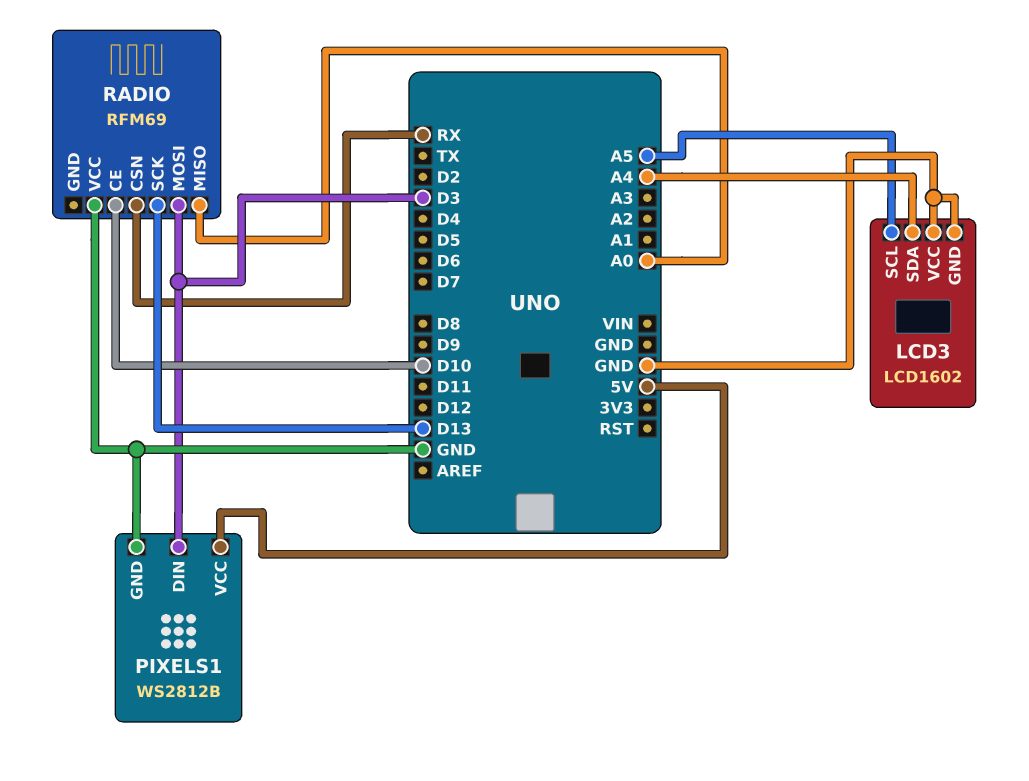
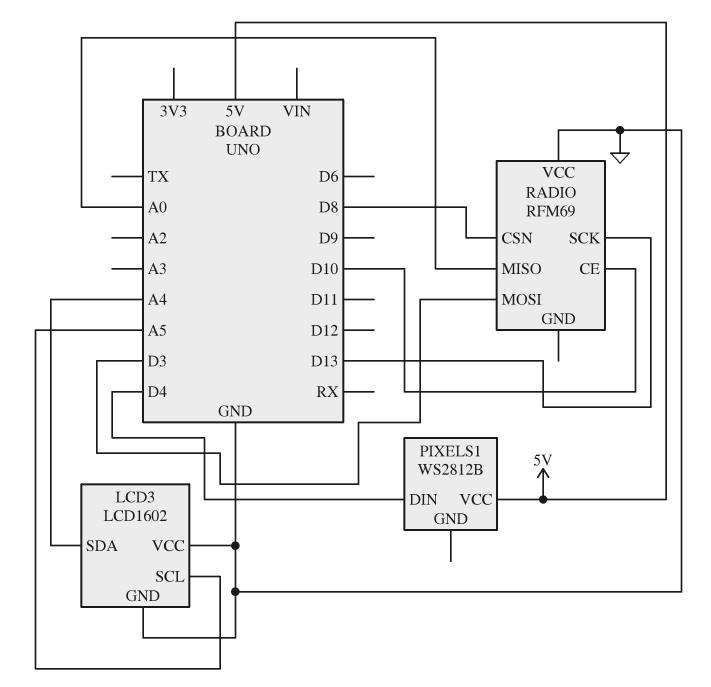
PIXELS1 pin DIN: D3 -> D4
PIXELS1 pin GND: GND -> none
RADIO pin CSN: RX -> D8

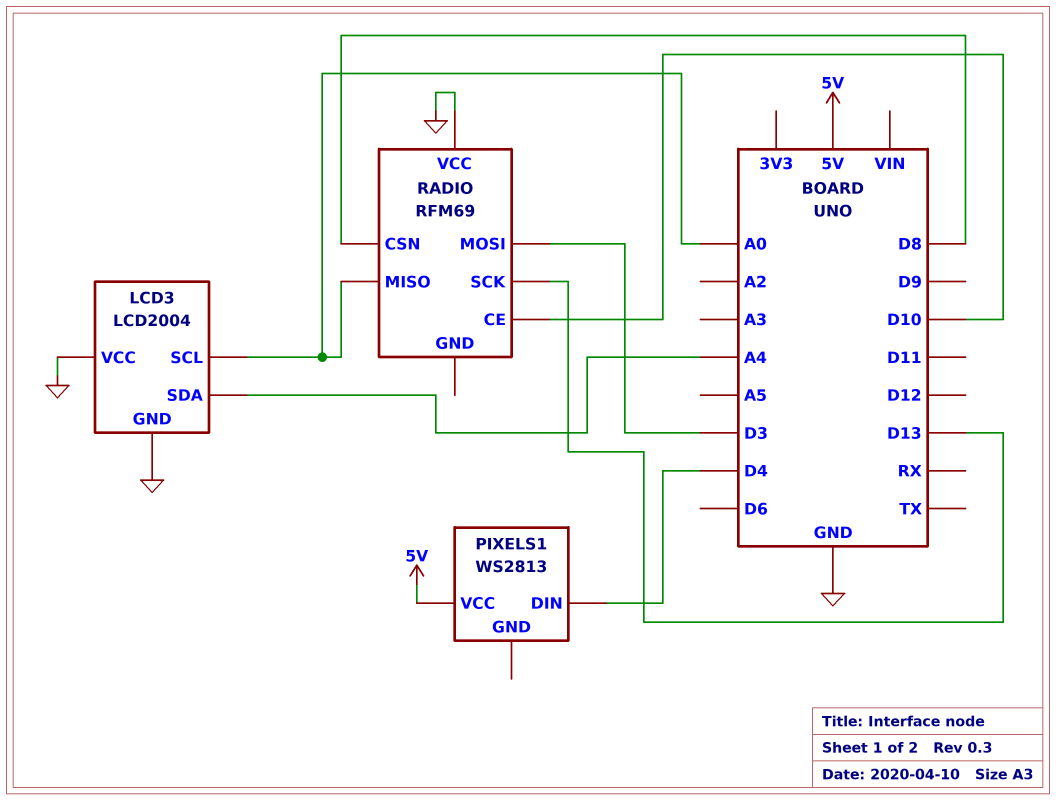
LCD3: LCD1602 -> LCD2004
LCD3 pin SCL: A5 -> A0
PIXELS1: WS2812B -> WS2813

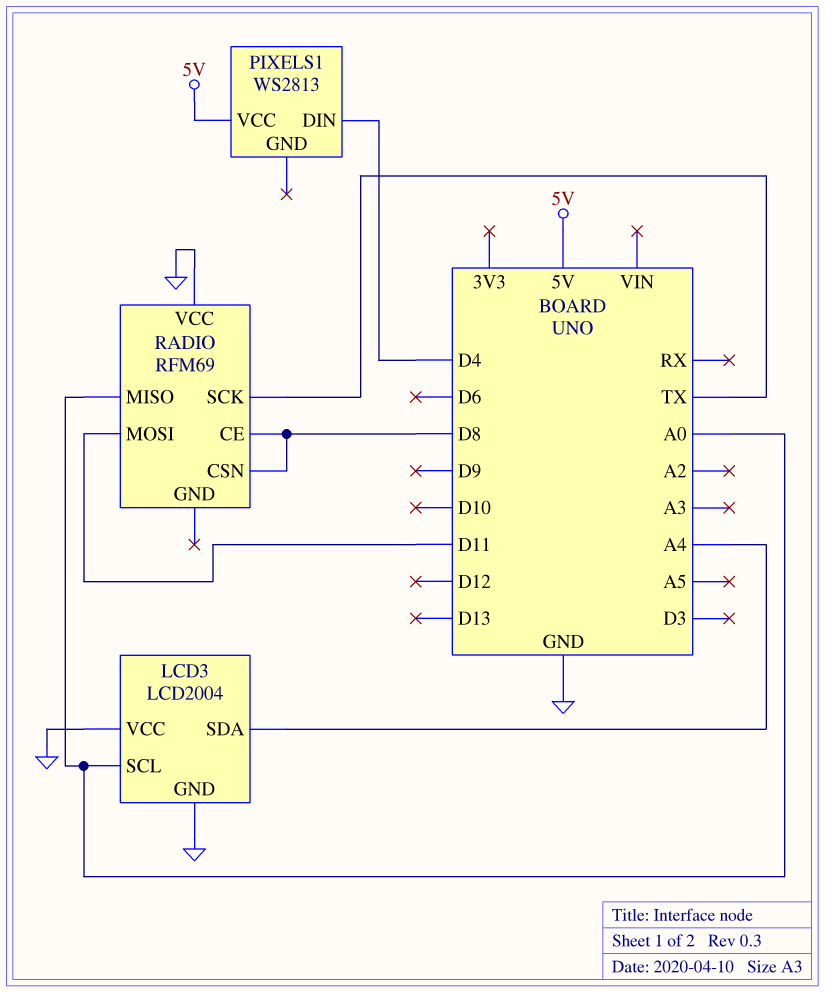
RADIO pin CE: D10 -> D8
RADIO pin MOSI: D3 -> D11
RADIO pin SCK: D13 -> TX

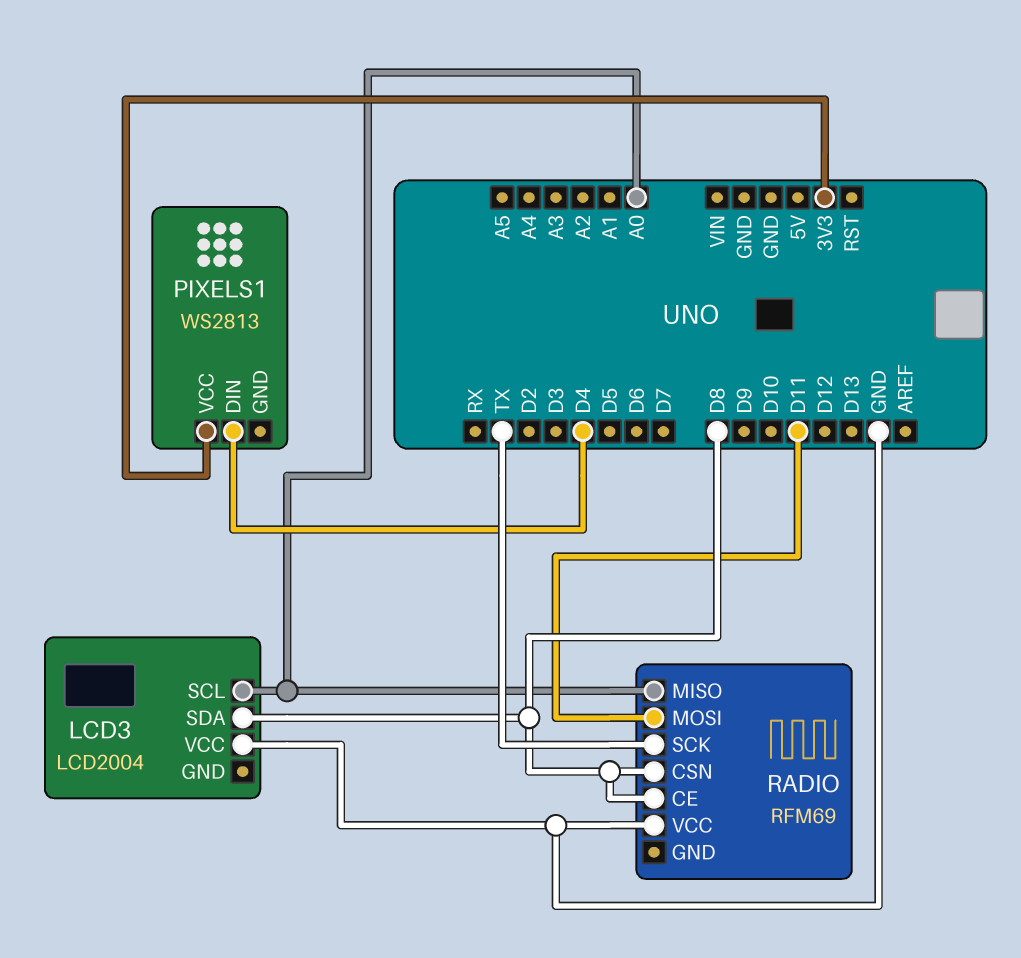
LCD3 pin GND: GND -> none
LCD3 pin SDA: A4 -> D8
PIXELS1 pin VCC: 5V -> 3V3

